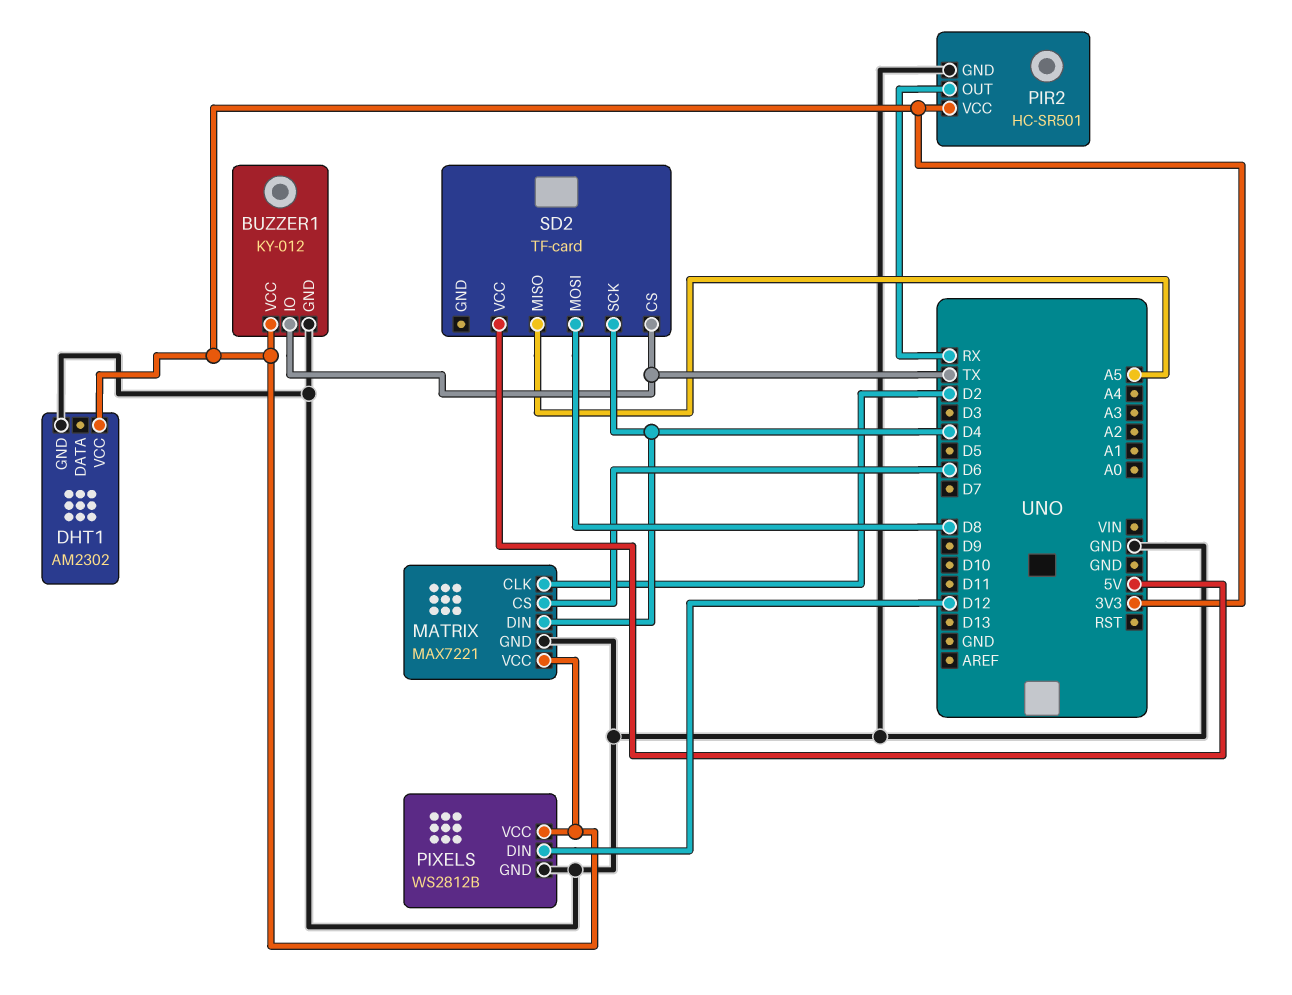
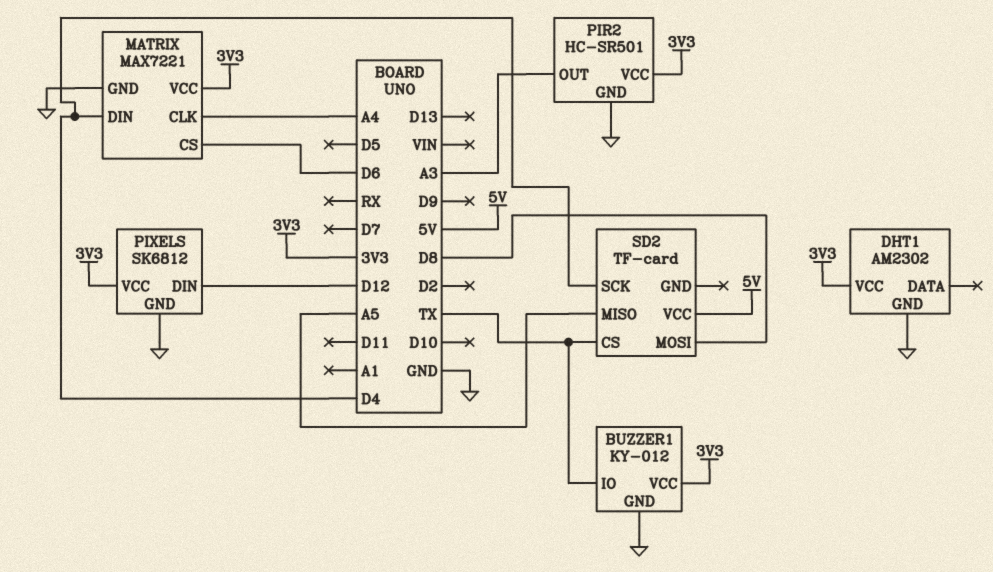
MATRIX pin CLK: D2 -> A4
PIR2 pin OUT: RX -> A3
PIXELS: WS2812B -> SK6812

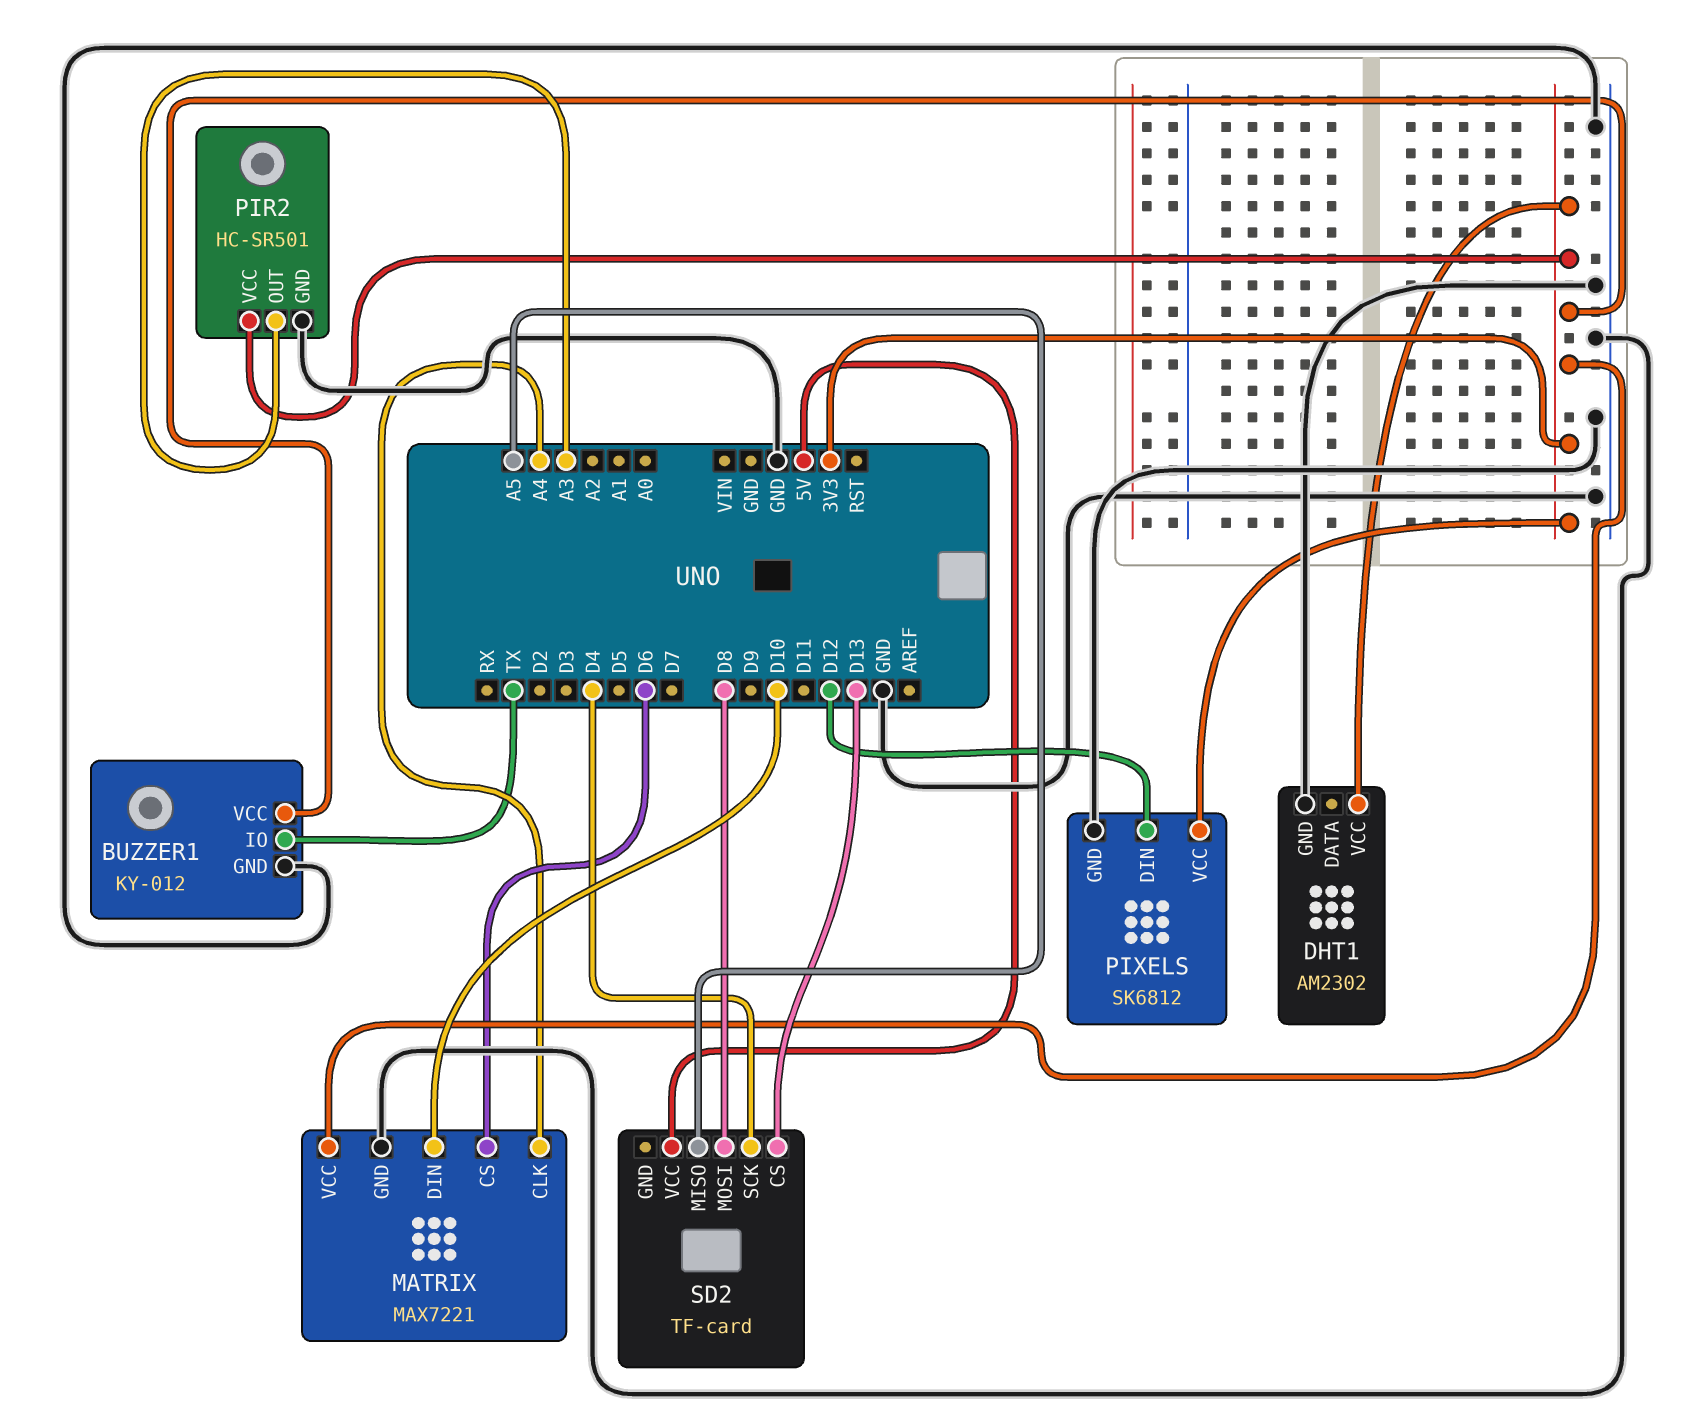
MATRIX pin DIN: D4 -> D10
SD2 pin CS: TX -> D13

